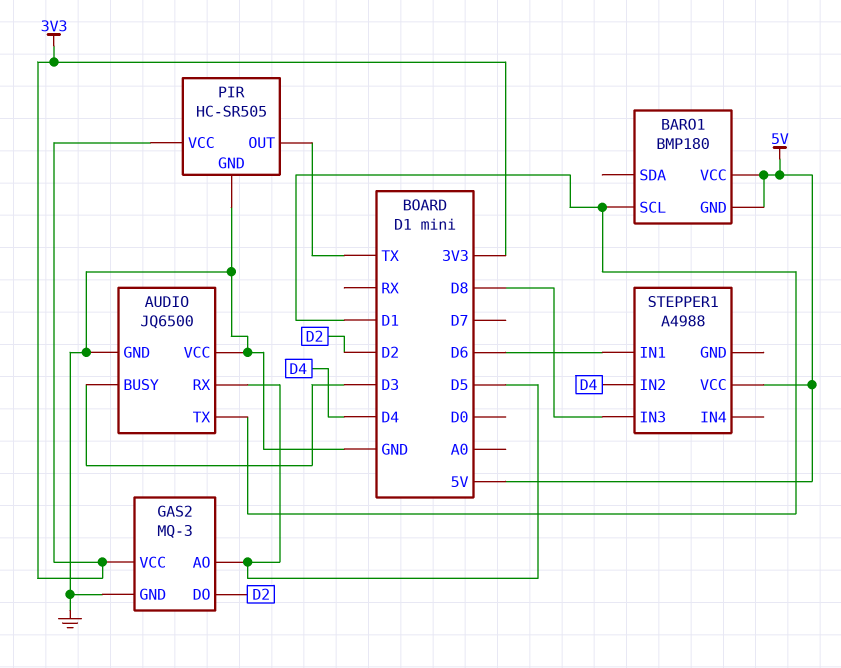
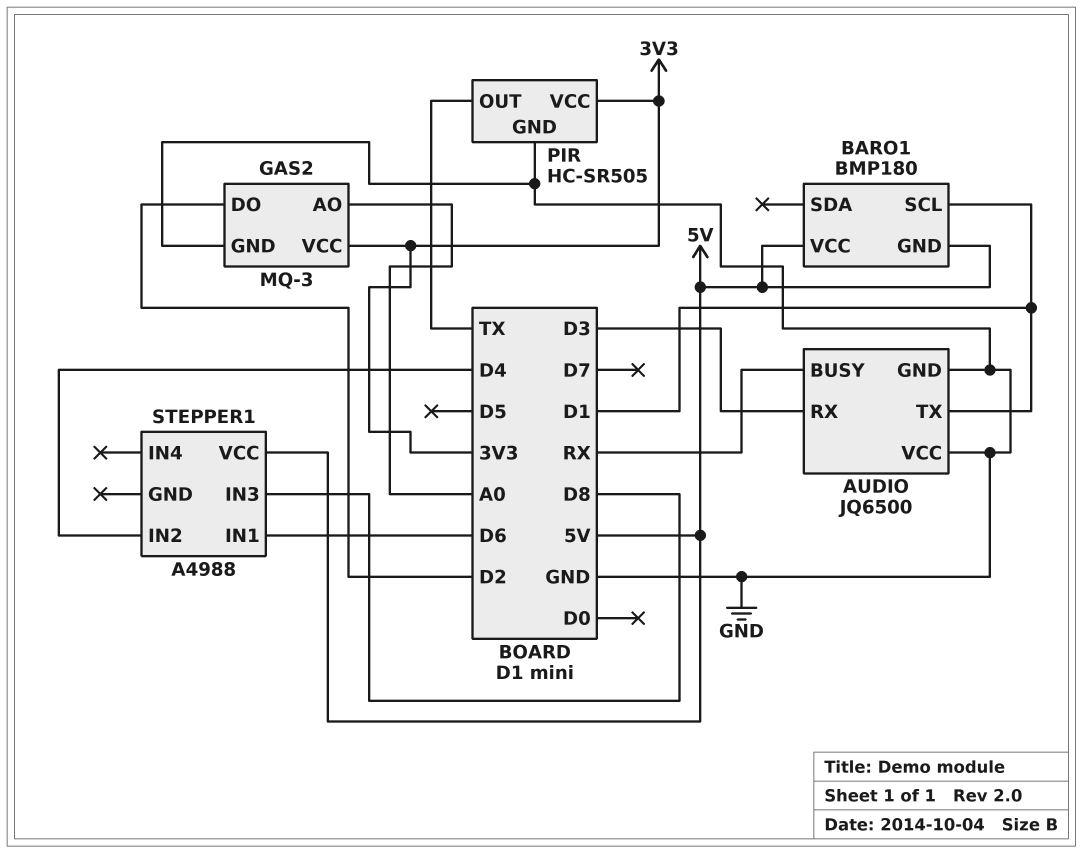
AUDIO pin BUSY: D3 -> RX
AUDIO pin RX: D5 -> D3
GAS2 pin AO: D5 -> A0

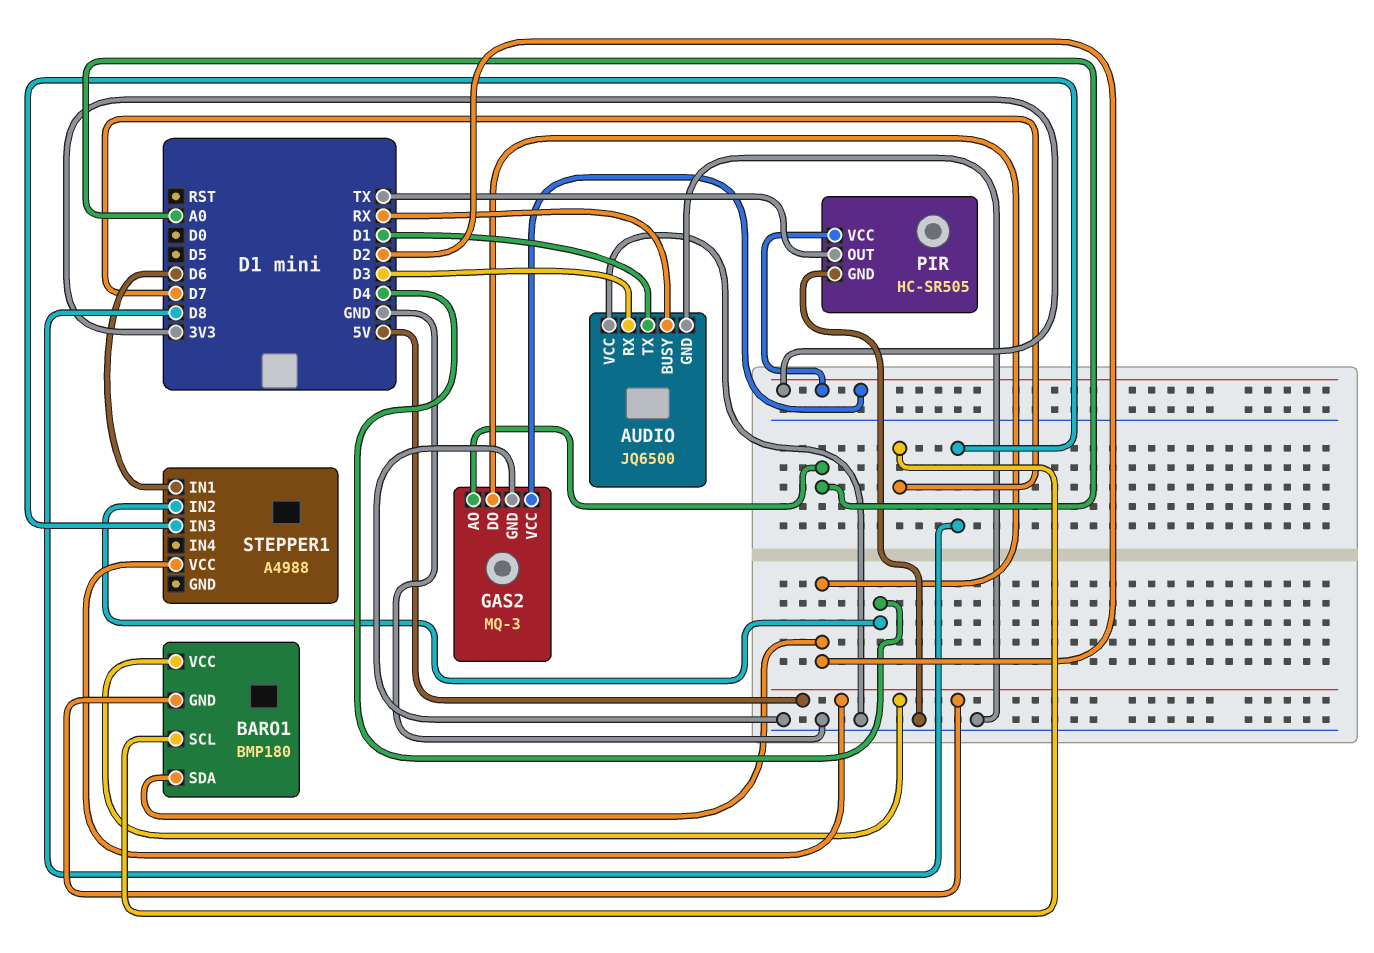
BARO1 pin SCL: D1 -> D7
BARO1 pin SDA: none -> D2

